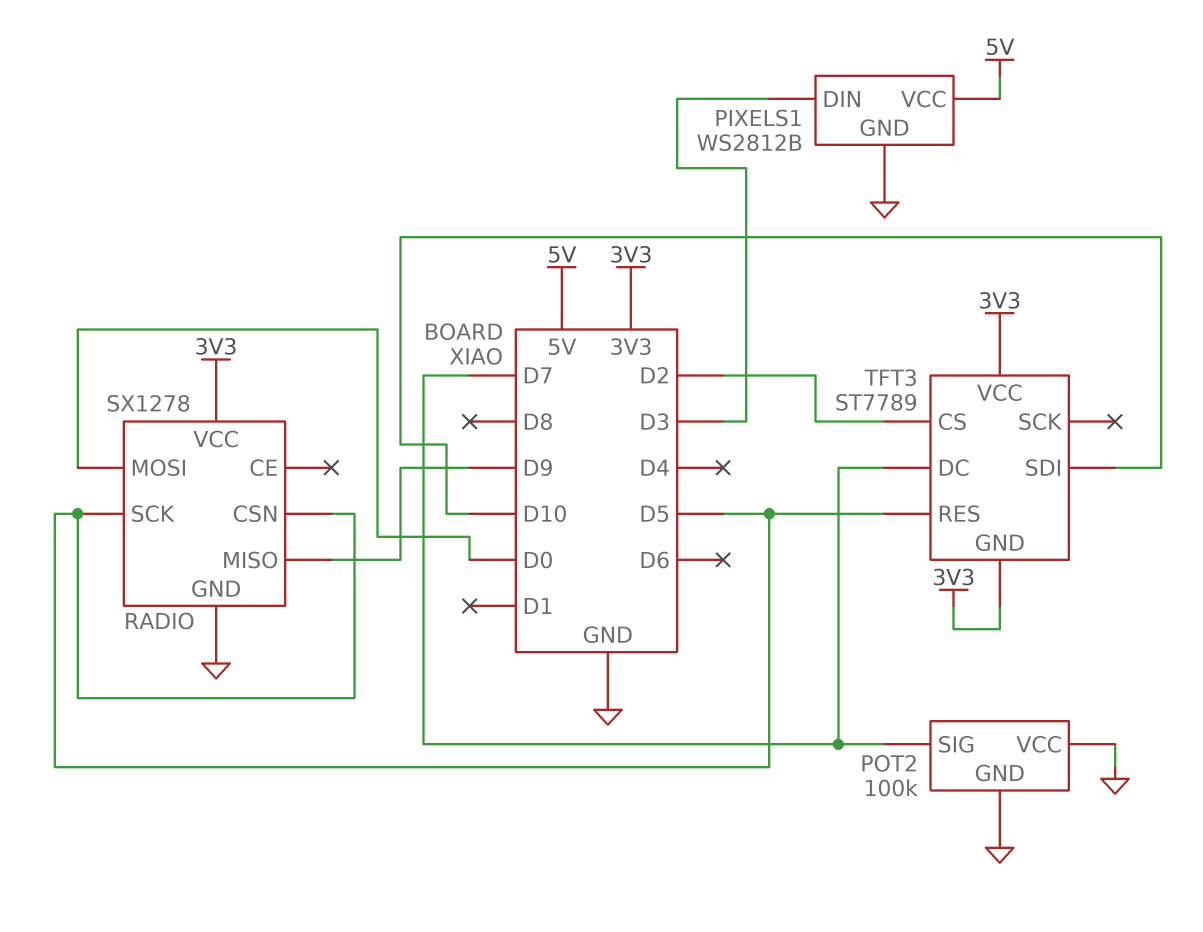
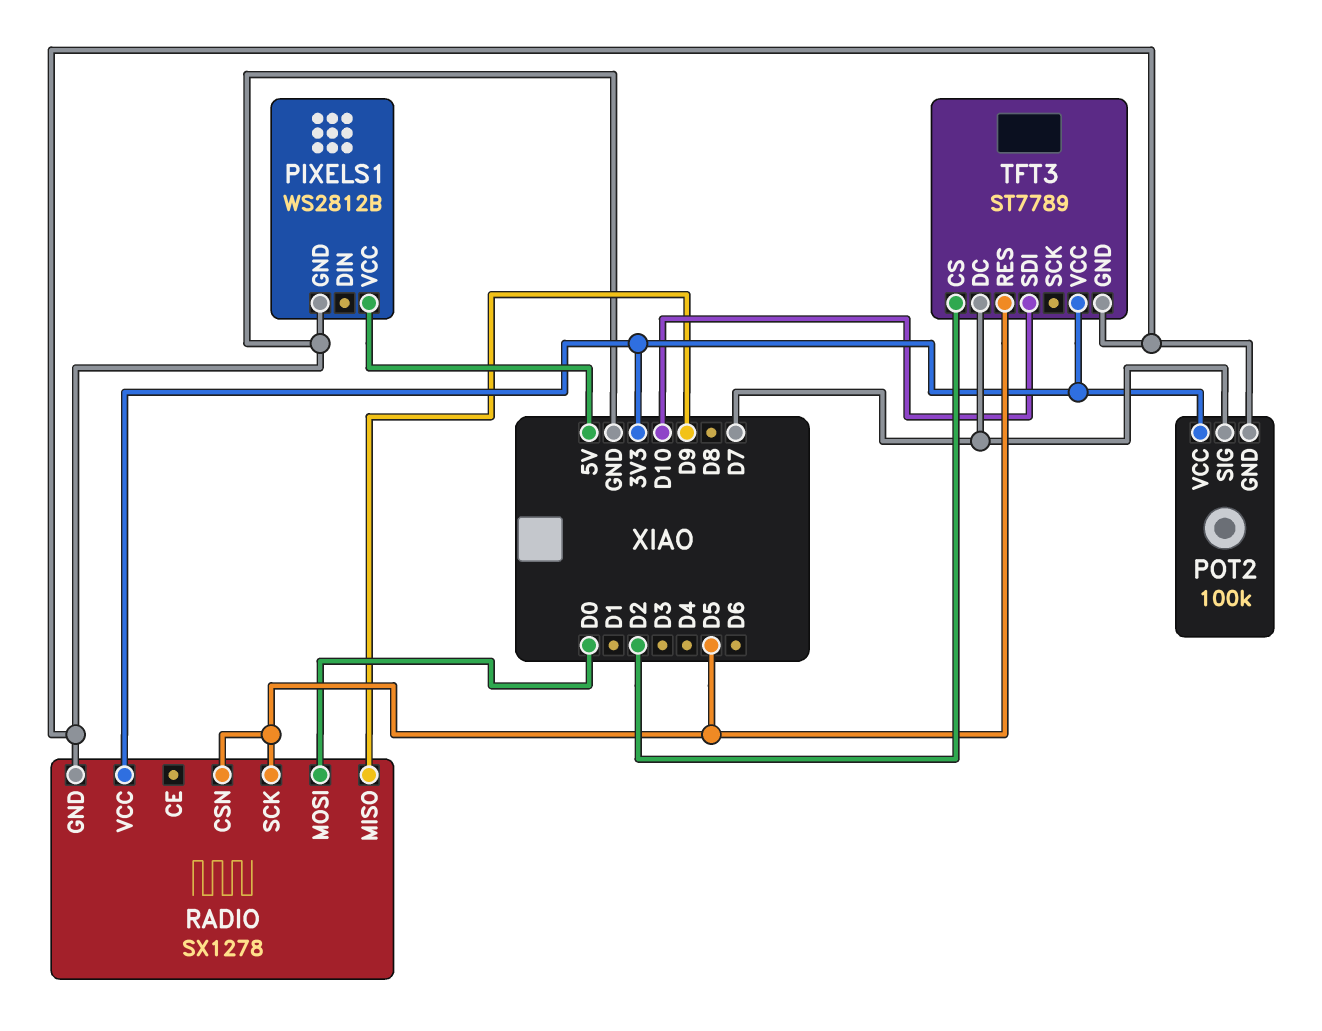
PIXELS1 pin DIN: D3 -> none
POT2 pin VCC: GND -> 3V3
TFT3 pin GND: 3V3 -> GND

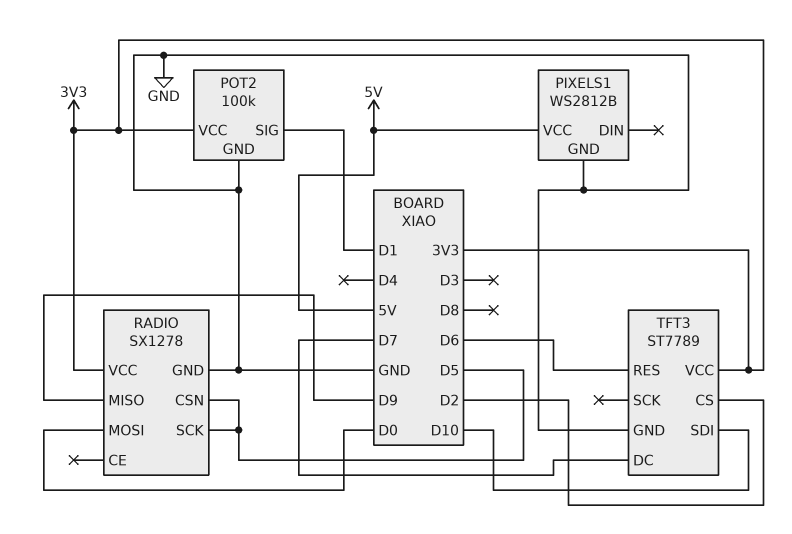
POT2 pin SIG: D7 -> D1
TFT3 pin RES: D5 -> D6

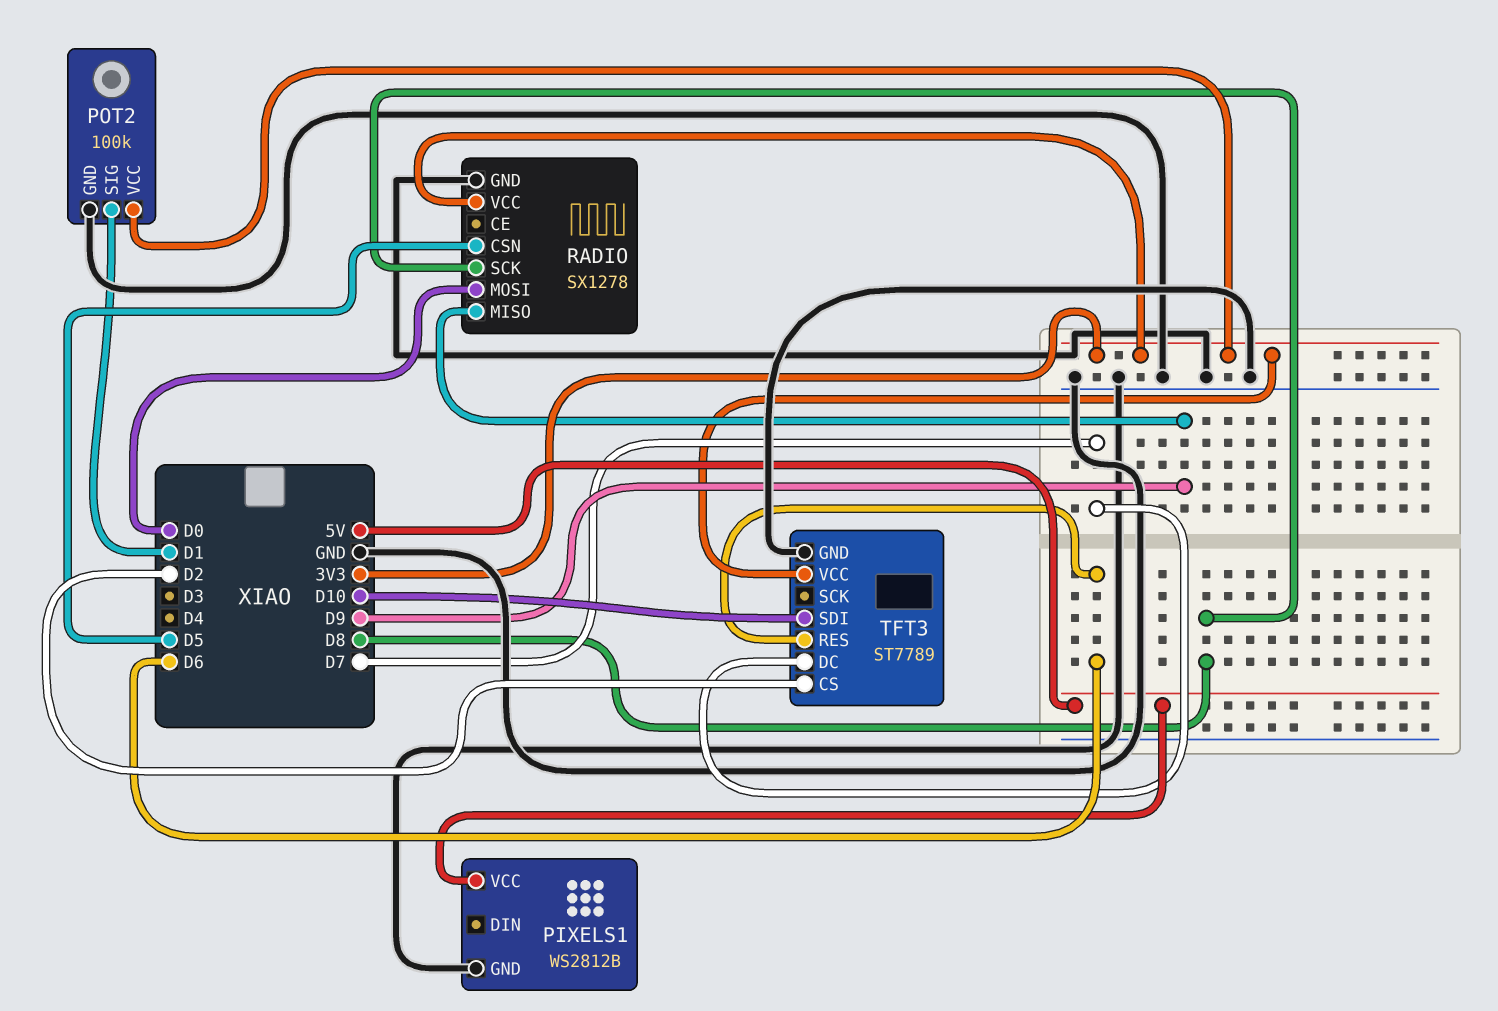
RADIO pin SCK: D5 -> D8

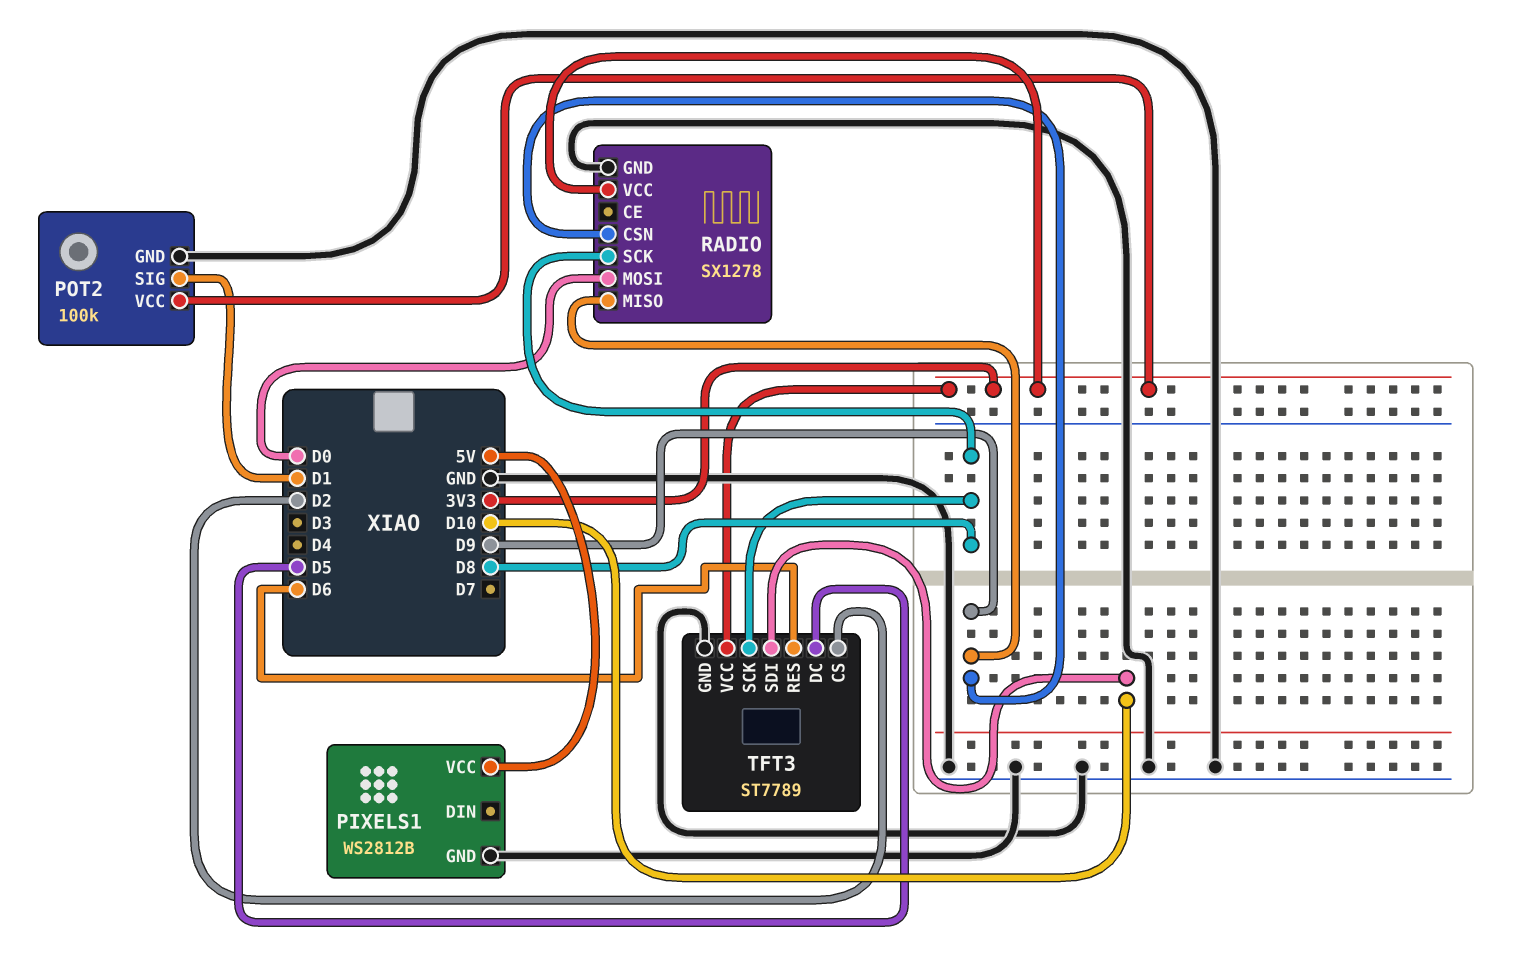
RADIO pin CSN: D5 -> D9
TFT3 pin DC: D7 -> D5
TFT3 pin SCK: none -> D8

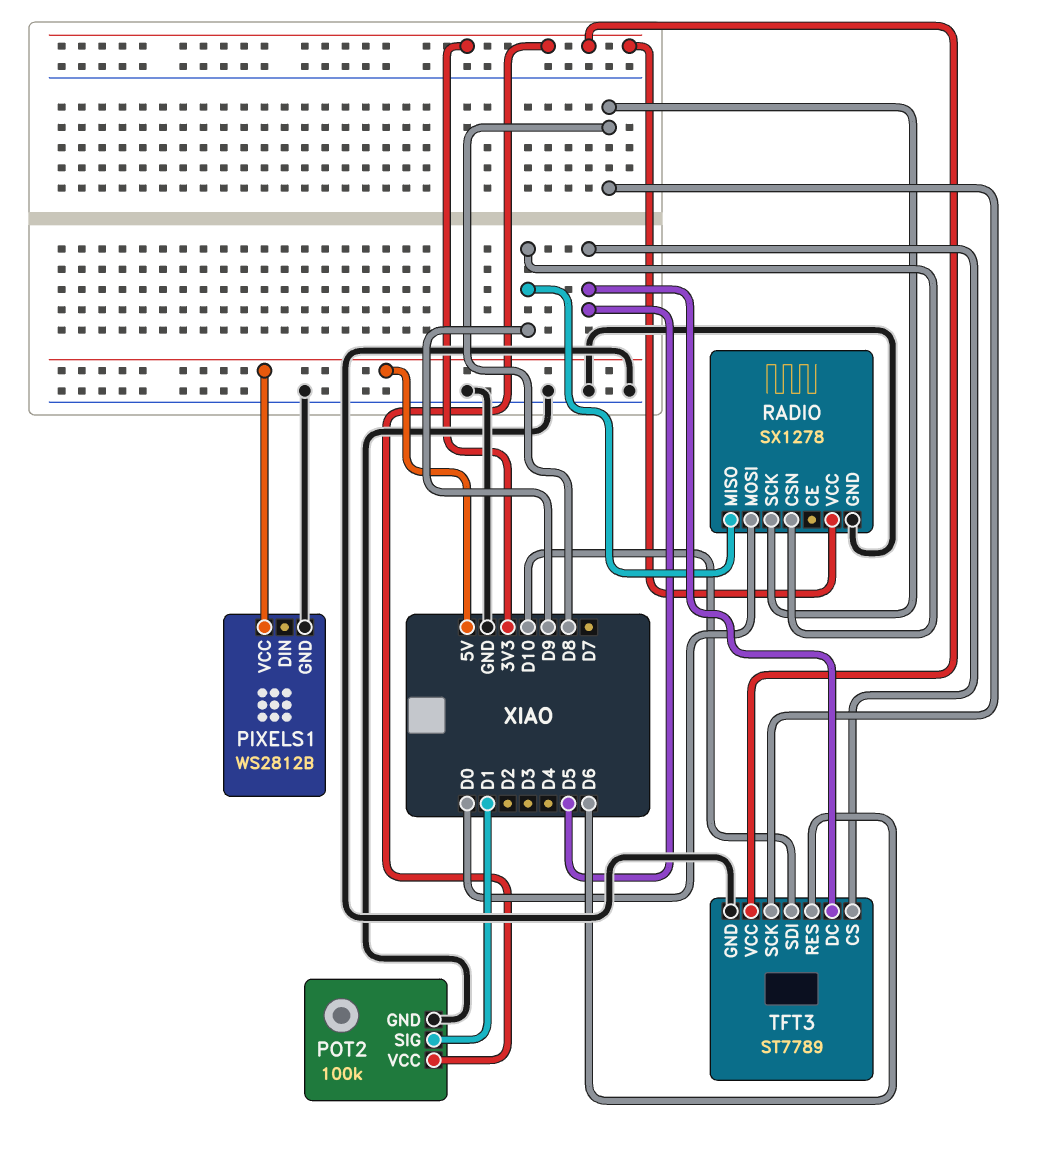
TFT3 pin CS: D2 -> D5

